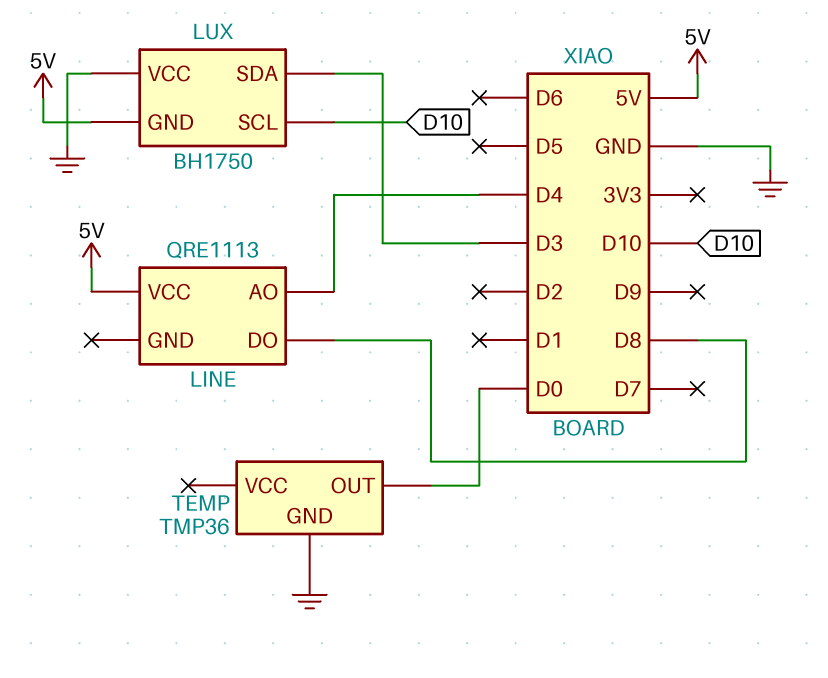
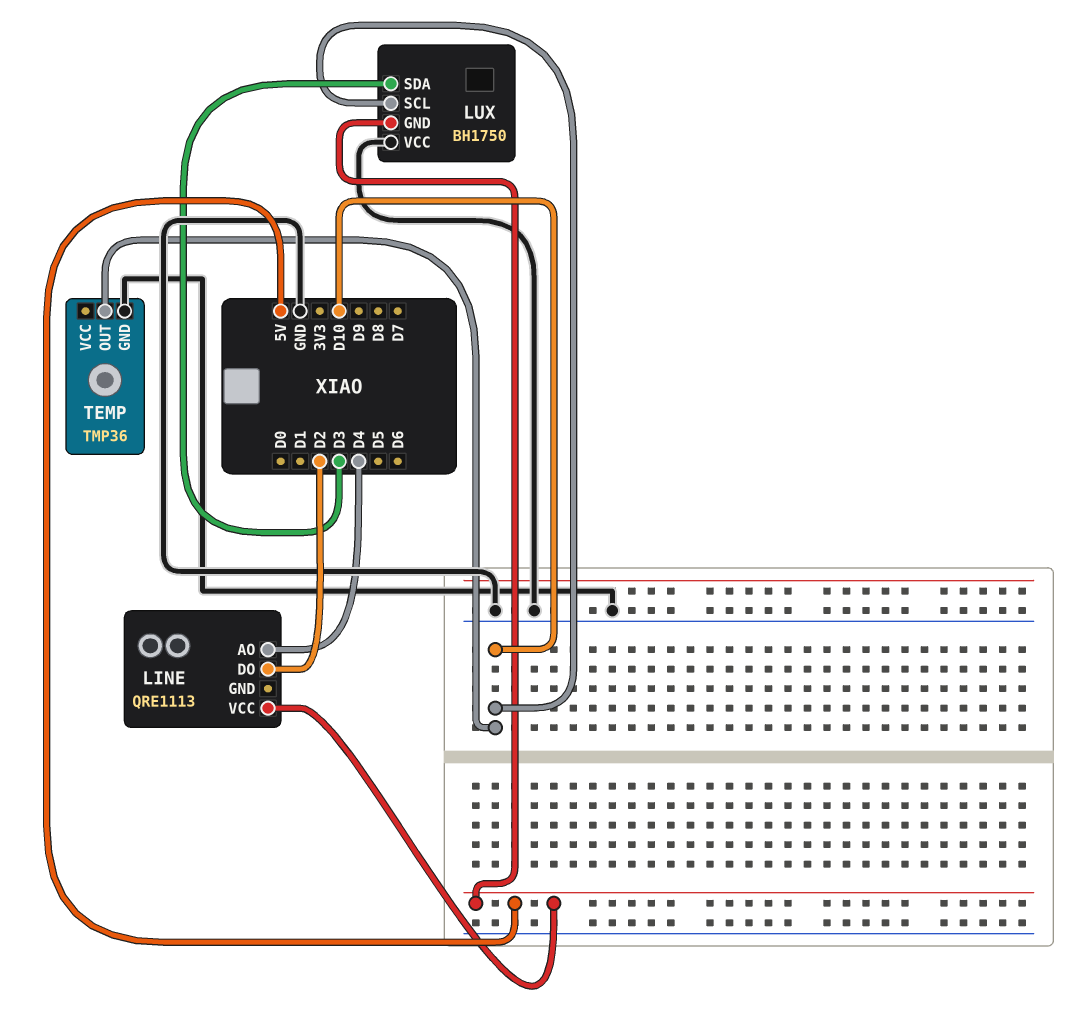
LINE pin DO: D8 -> D2
TEMP pin OUT: D0 -> D10

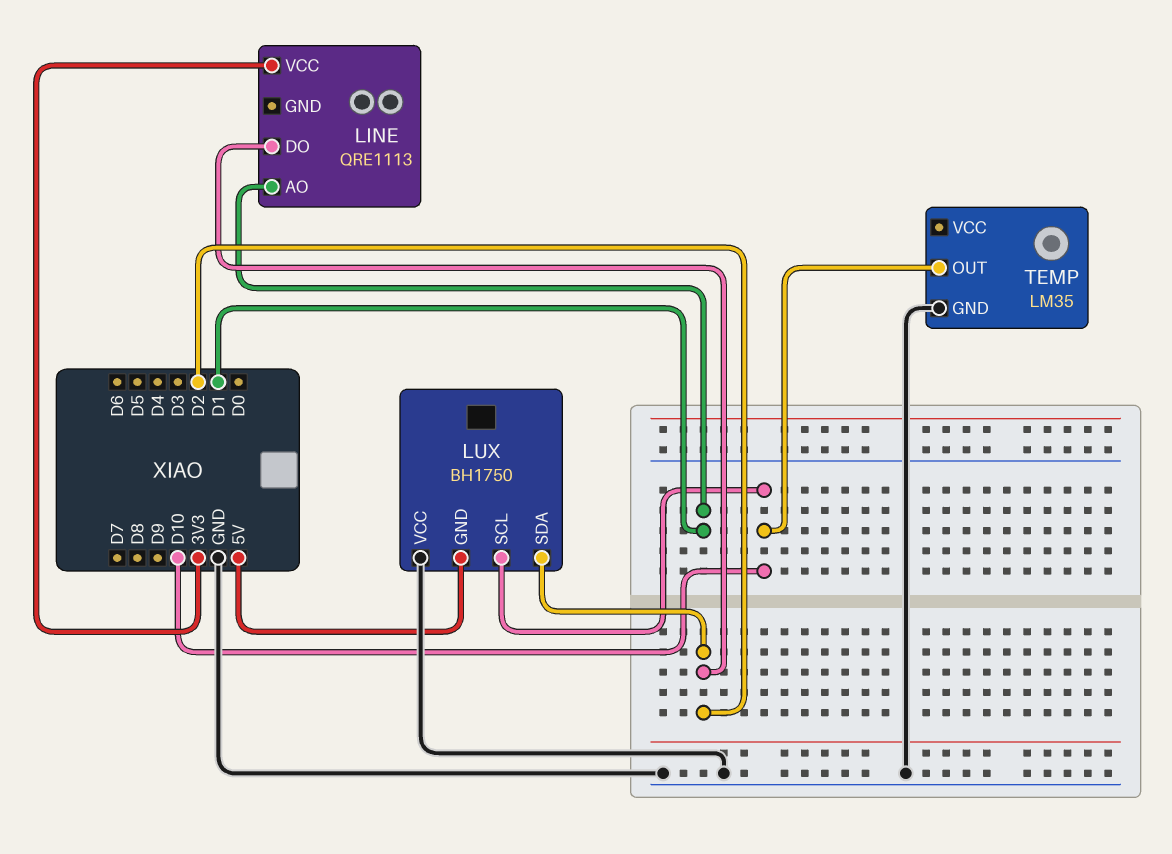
LINE pin AO: D4 -> D1
LINE pin VCC: 5V -> 3V3
LUX pin SDA: D3 -> D2
TEMP: TMP36 -> LM35

